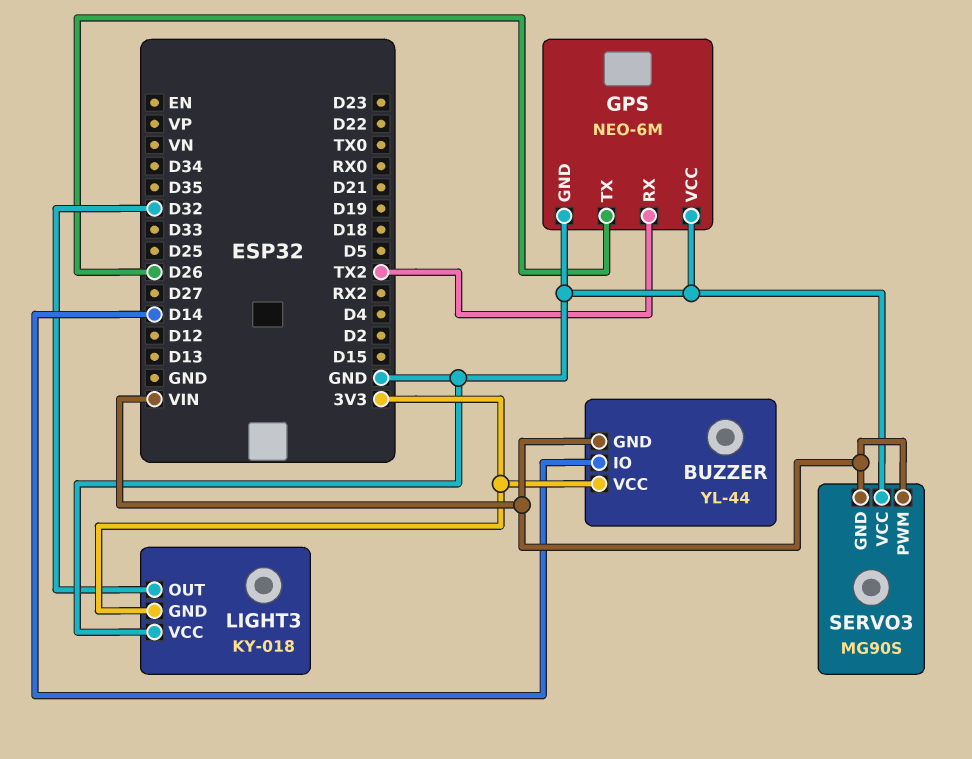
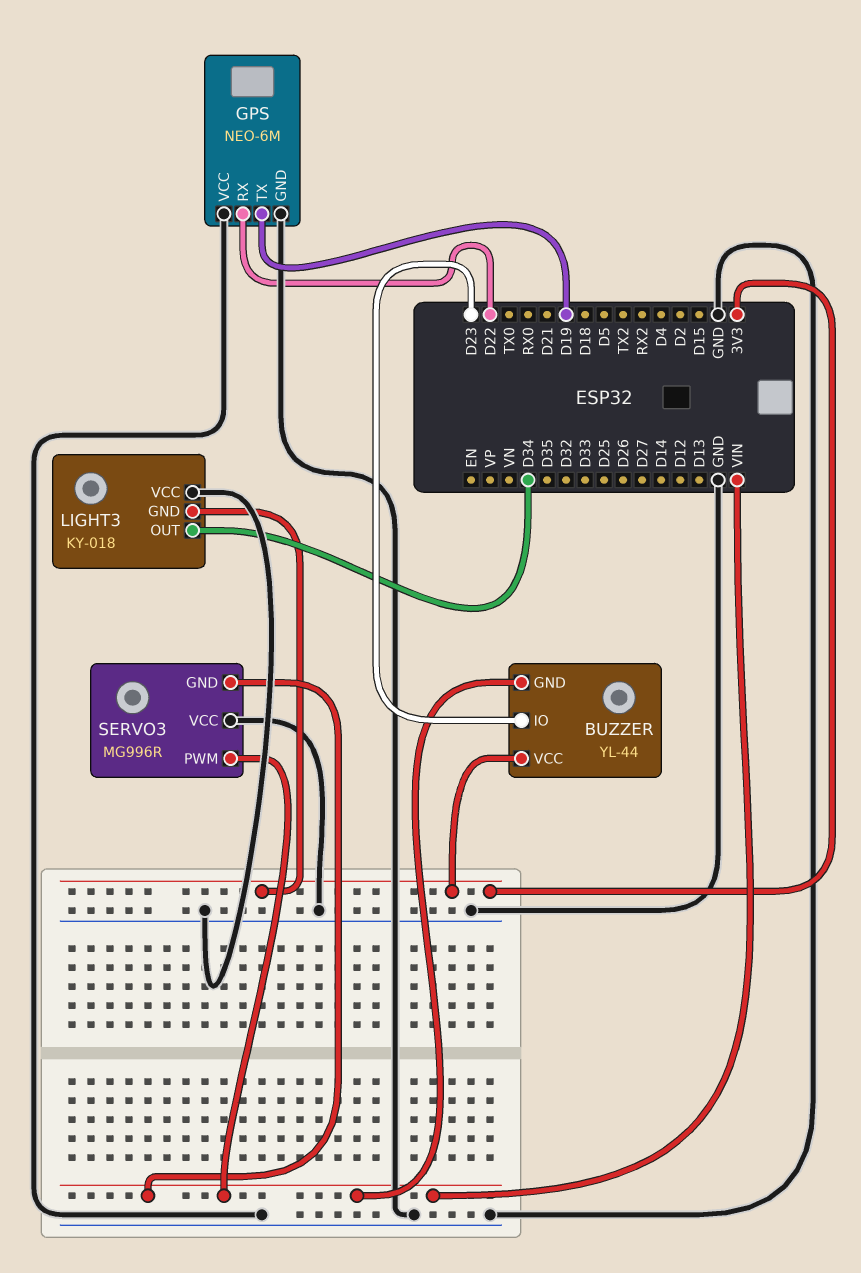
BUZZER pin IO: D14 -> D23
GPS pin RX: TX2 -> D22
GPS pin TX: D26 -> D19
LIGHT3 pin OUT: D32 -> D34
SERVO3: MG90S -> MG996R

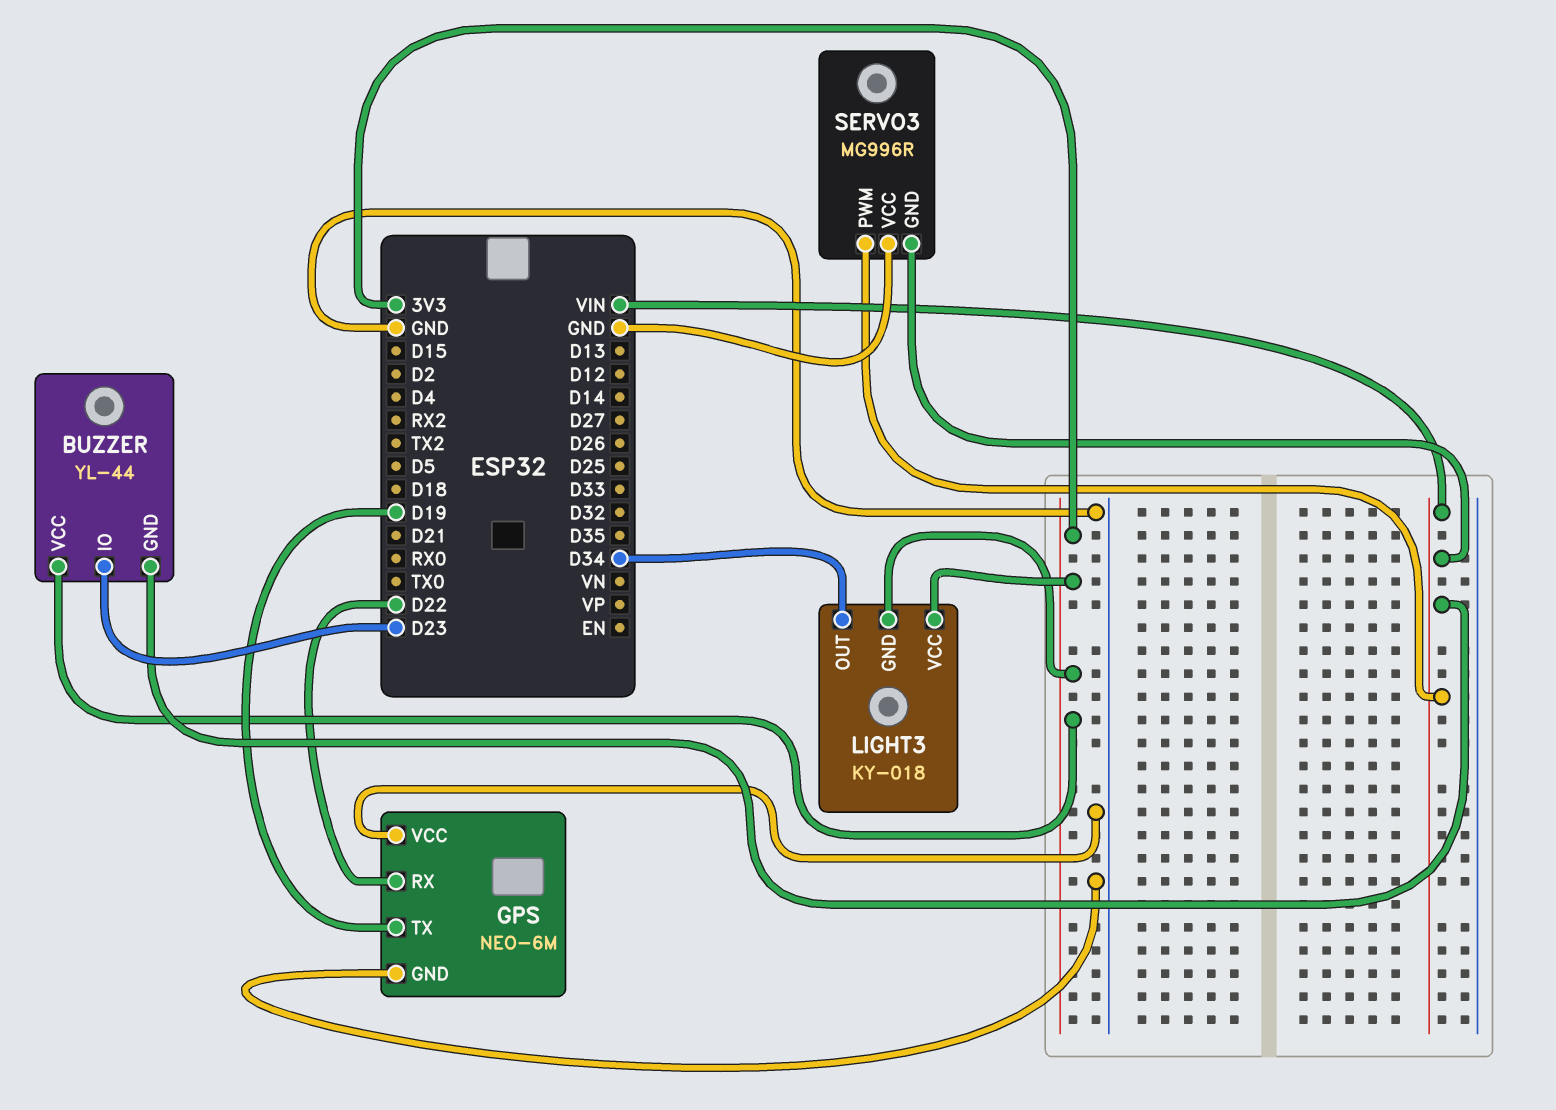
LIGHT3 pin VCC: GND -> 3V3

